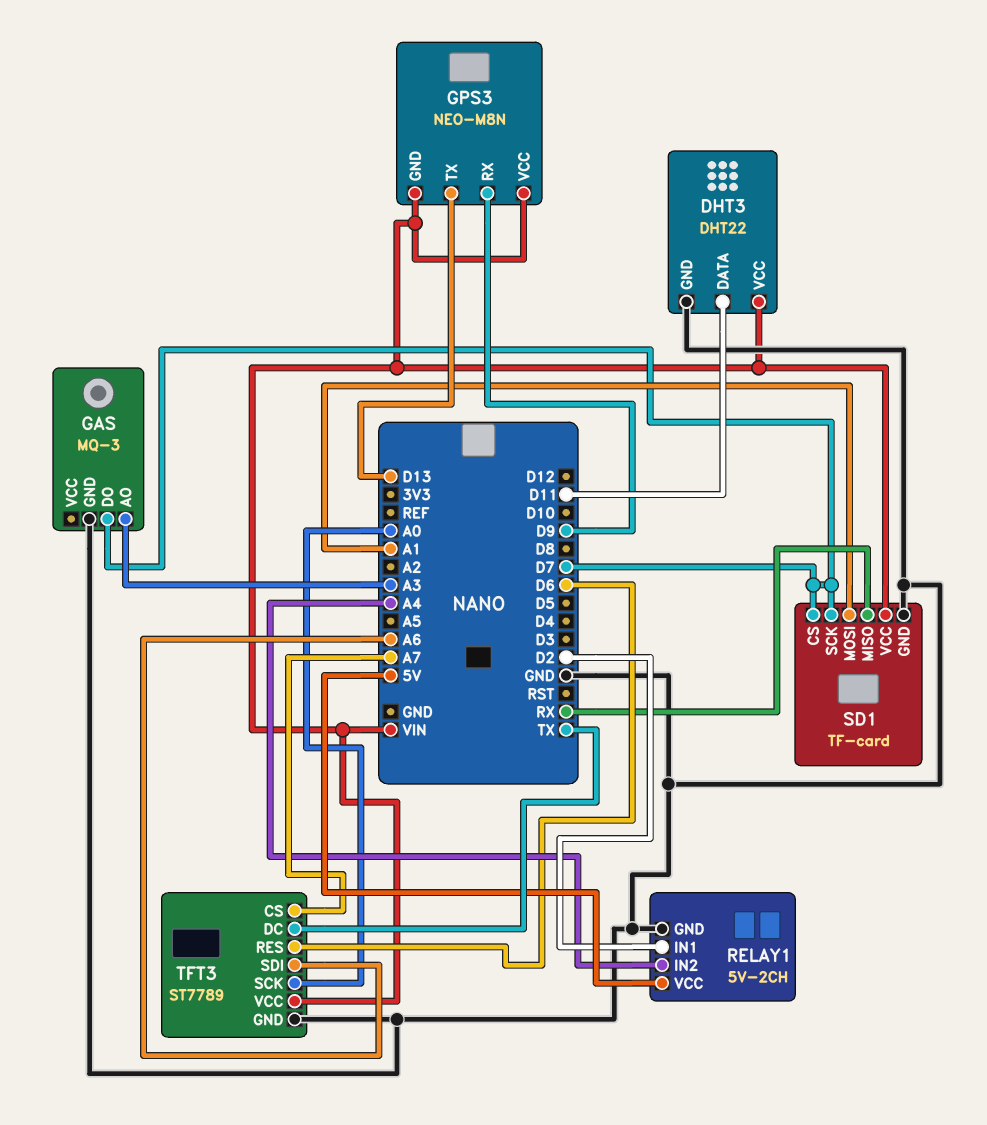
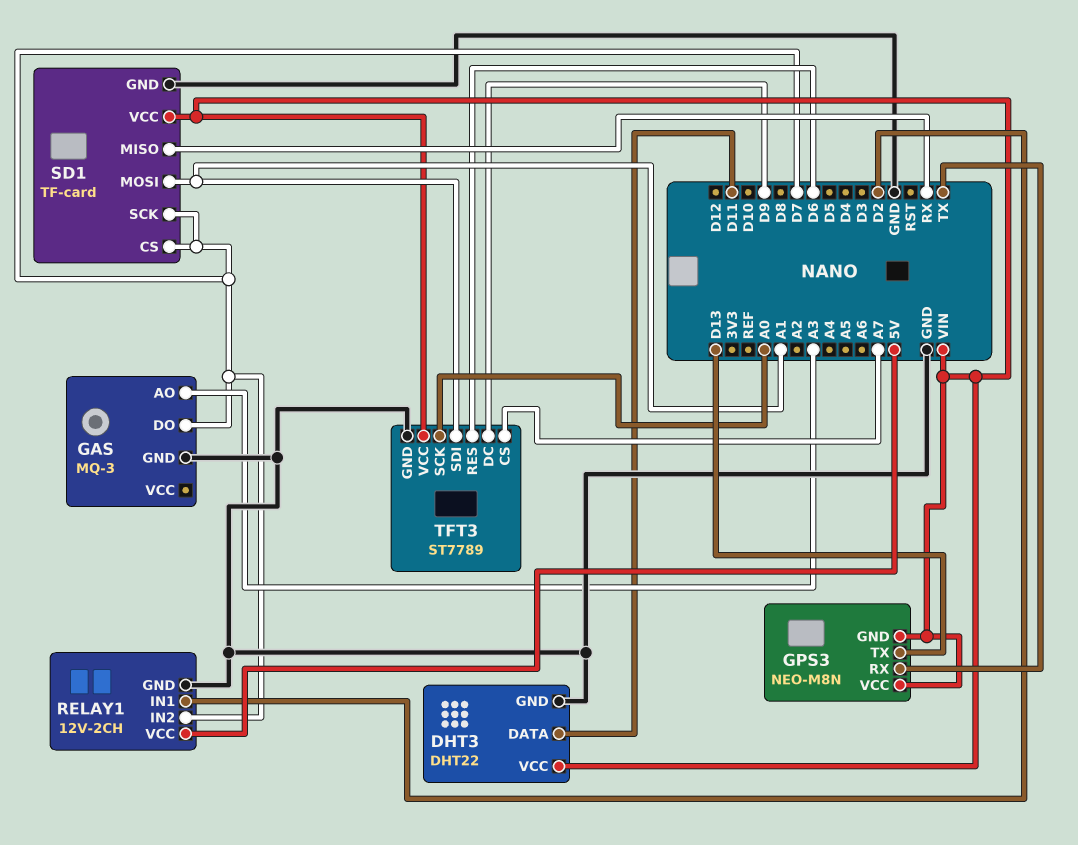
GPS3 pin RX: D9 -> TX
RELAY1: 5V-2CH -> 12V-2CH
RELAY1 pin IN2: A4 -> D7
TFT3 pin DC: TX -> D9
TFT3 pin SDI: A6 -> A1

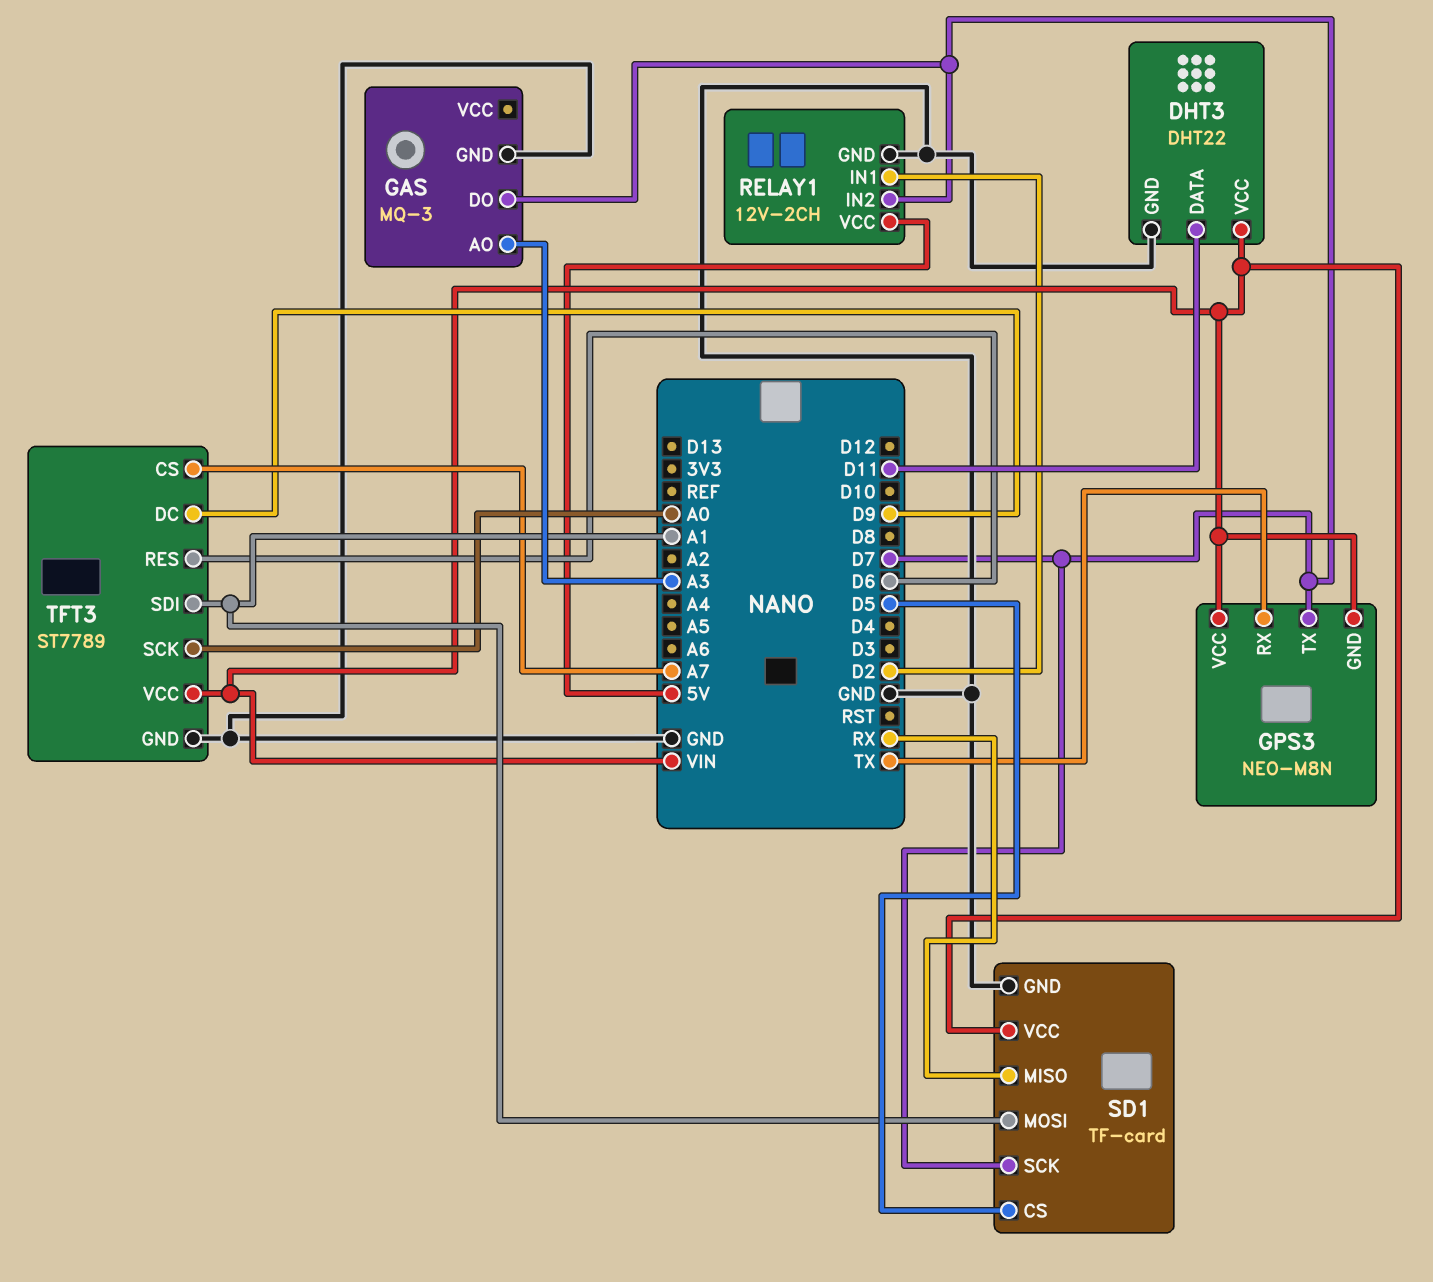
GPS3 pin TX: D13 -> D7
SD1 pin CS: D7 -> D5

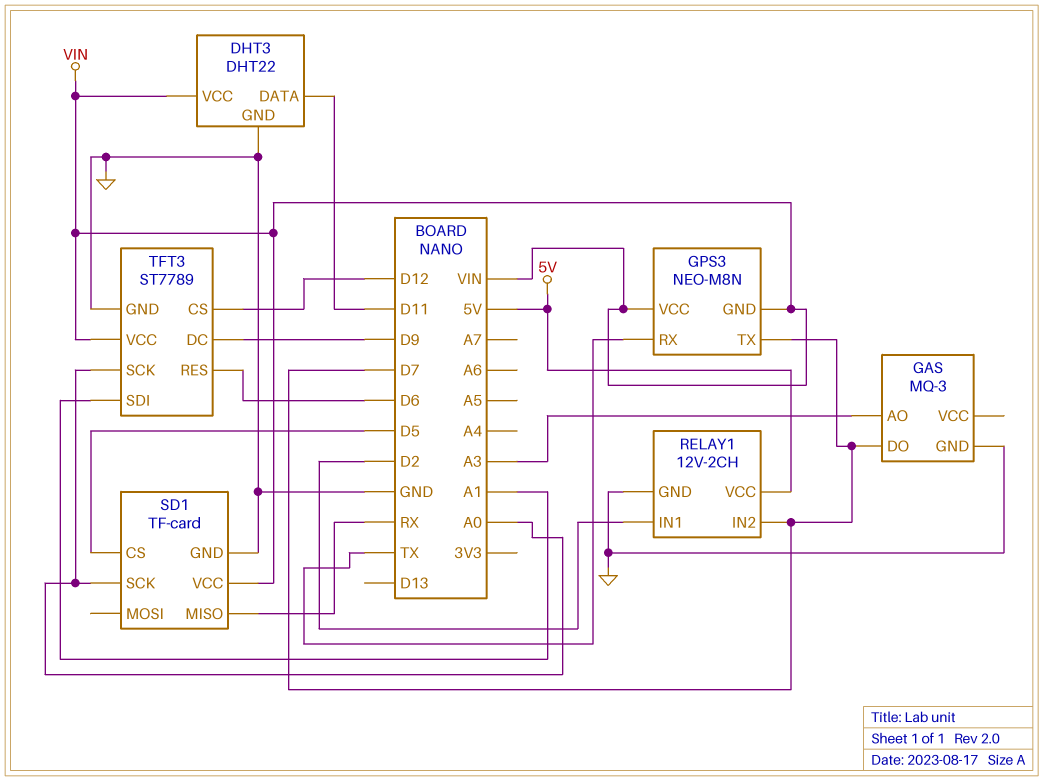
SD1 pin MOSI: A1 -> none
SD1 pin SCK: D7 -> A0
TFT3 pin CS: A7 -> D12

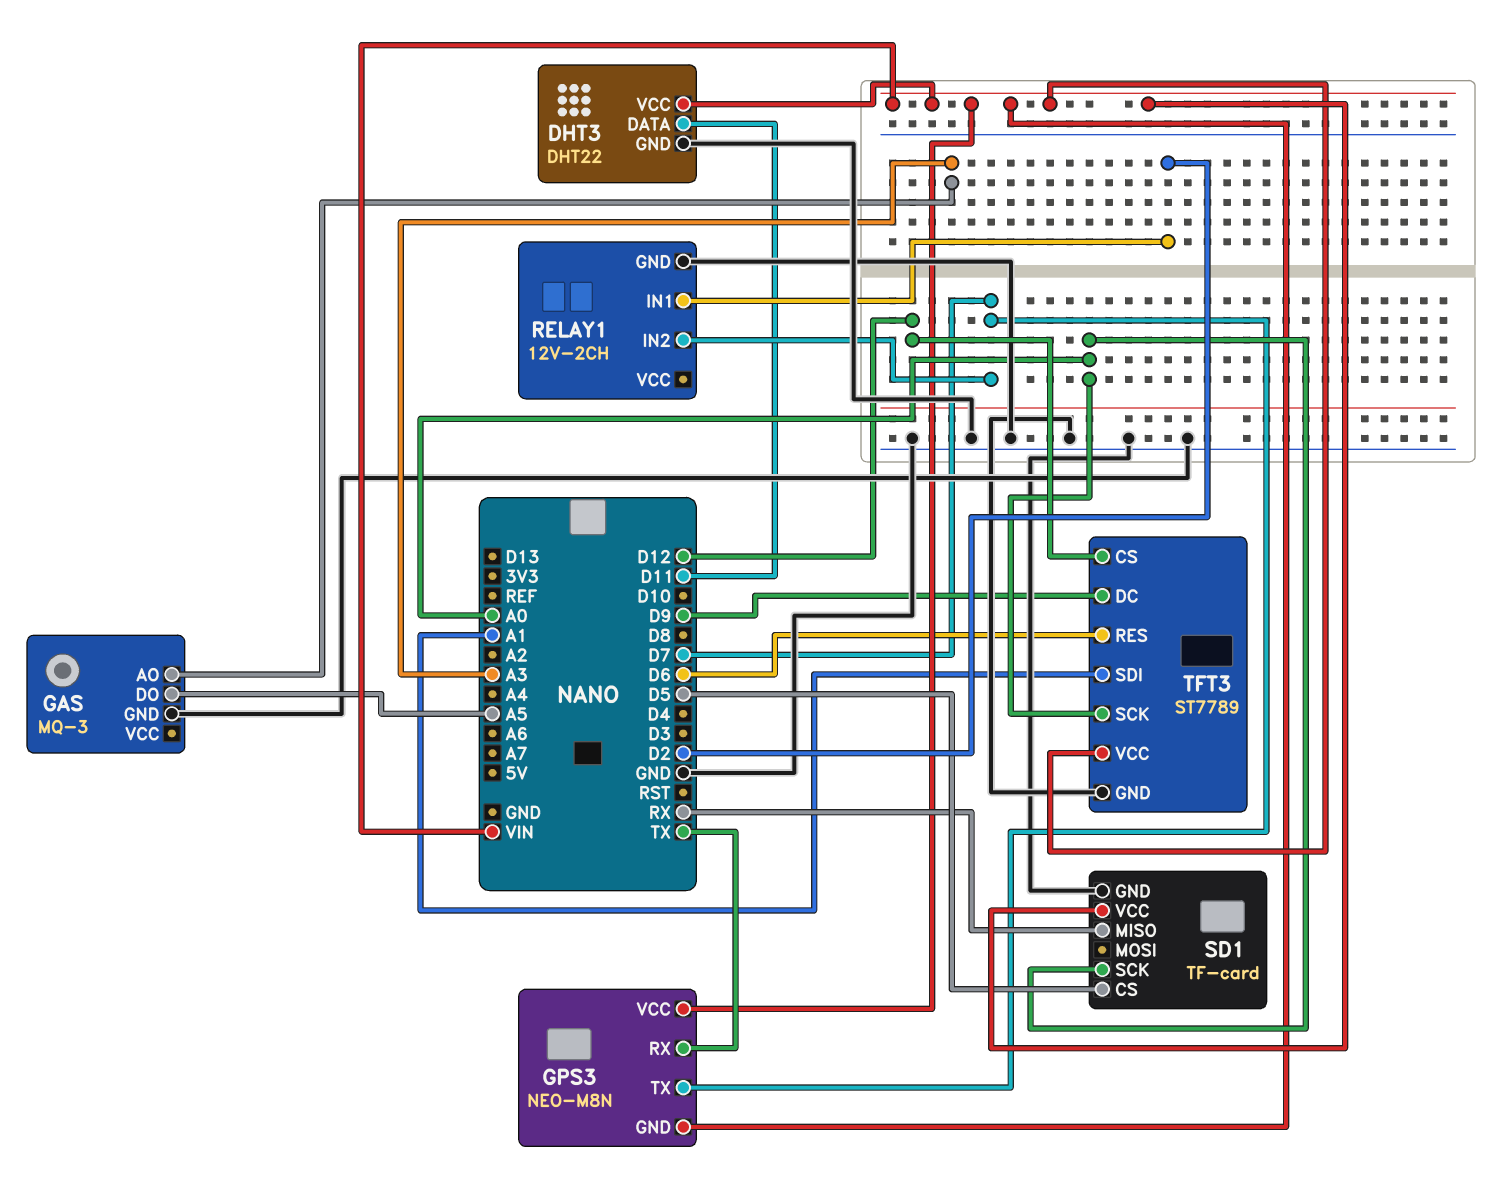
GAS pin DO: D7 -> A5
RELAY1 pin VCC: 5V -> none

